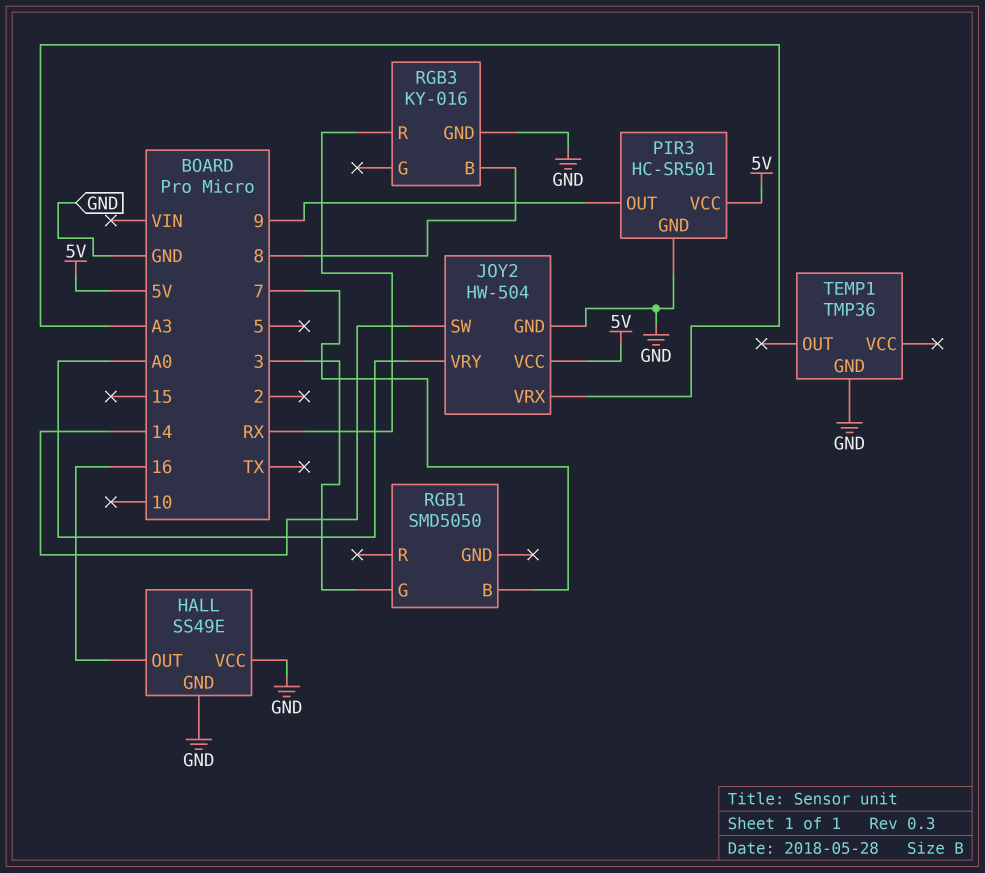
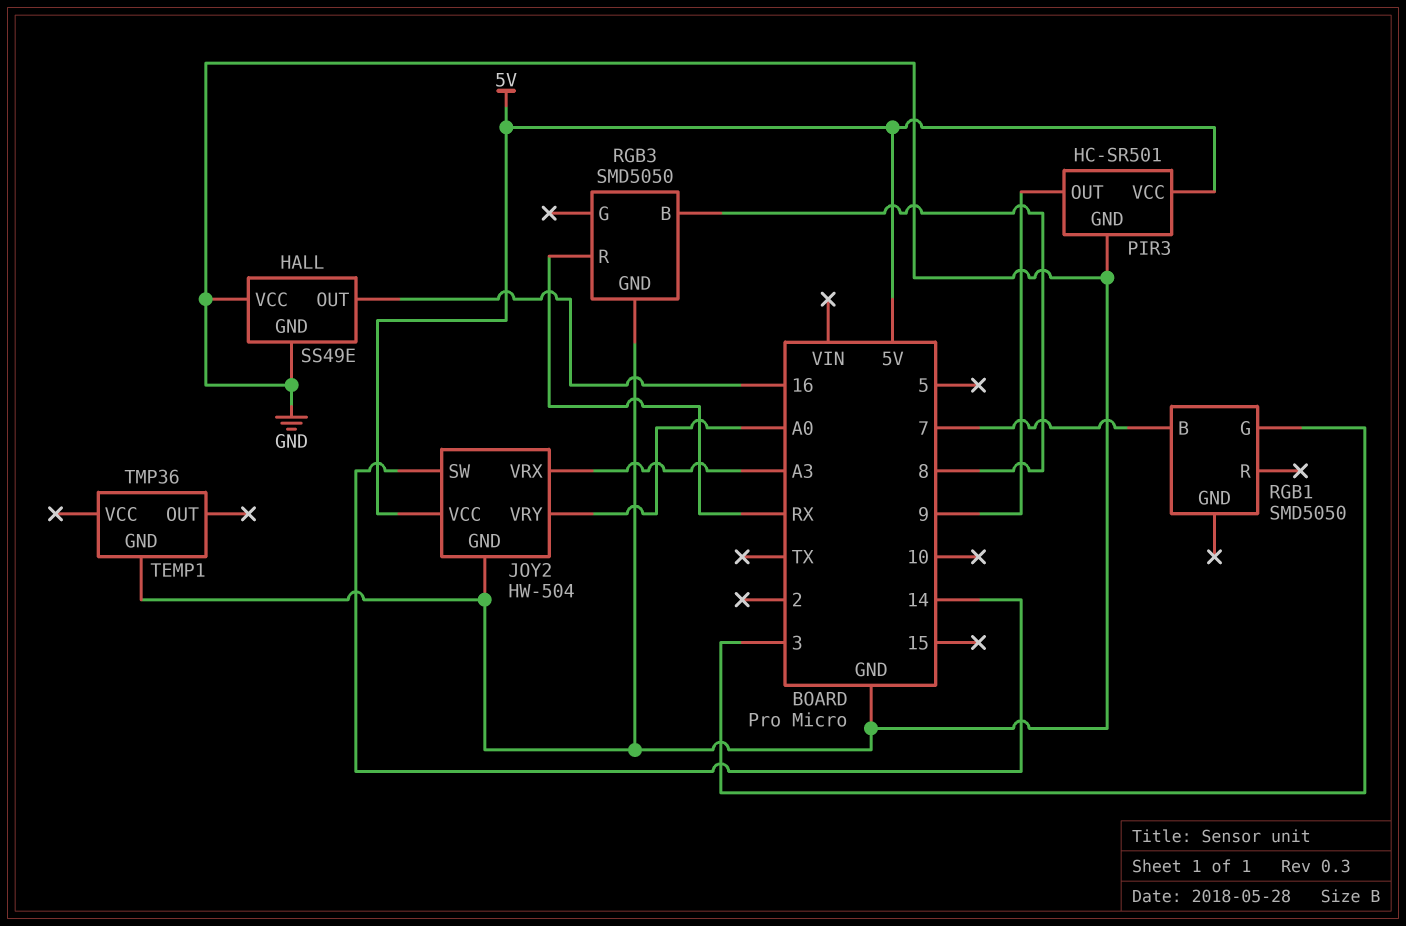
RGB3: KY-016 -> SMD5050

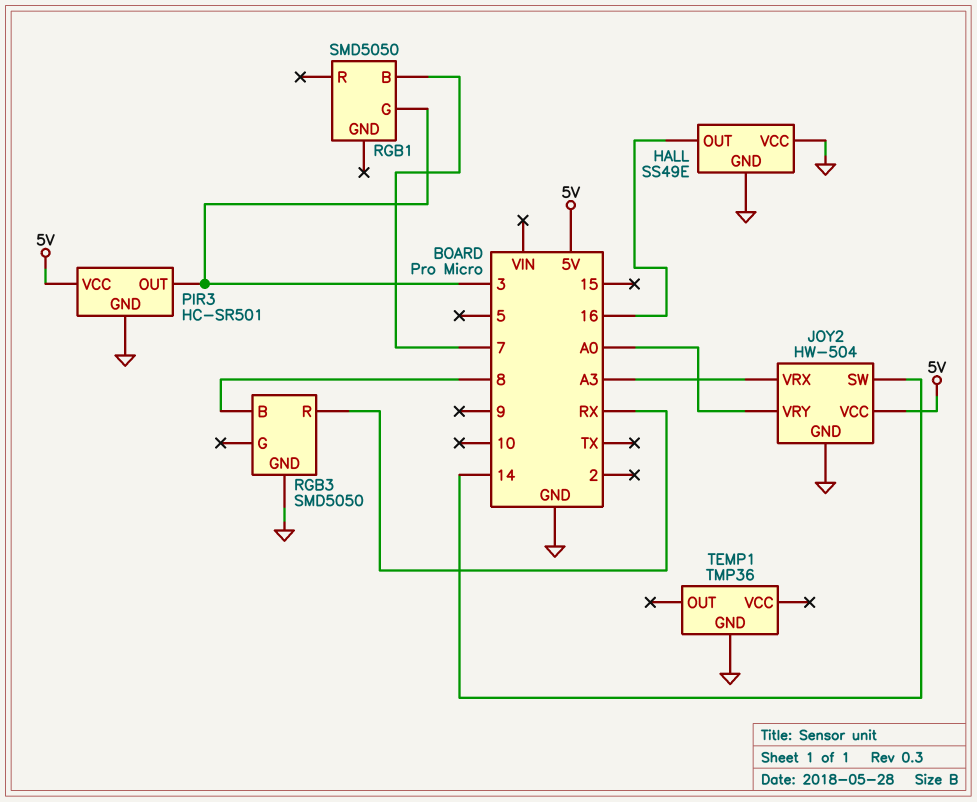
PIR3 pin OUT: 9 -> 3

